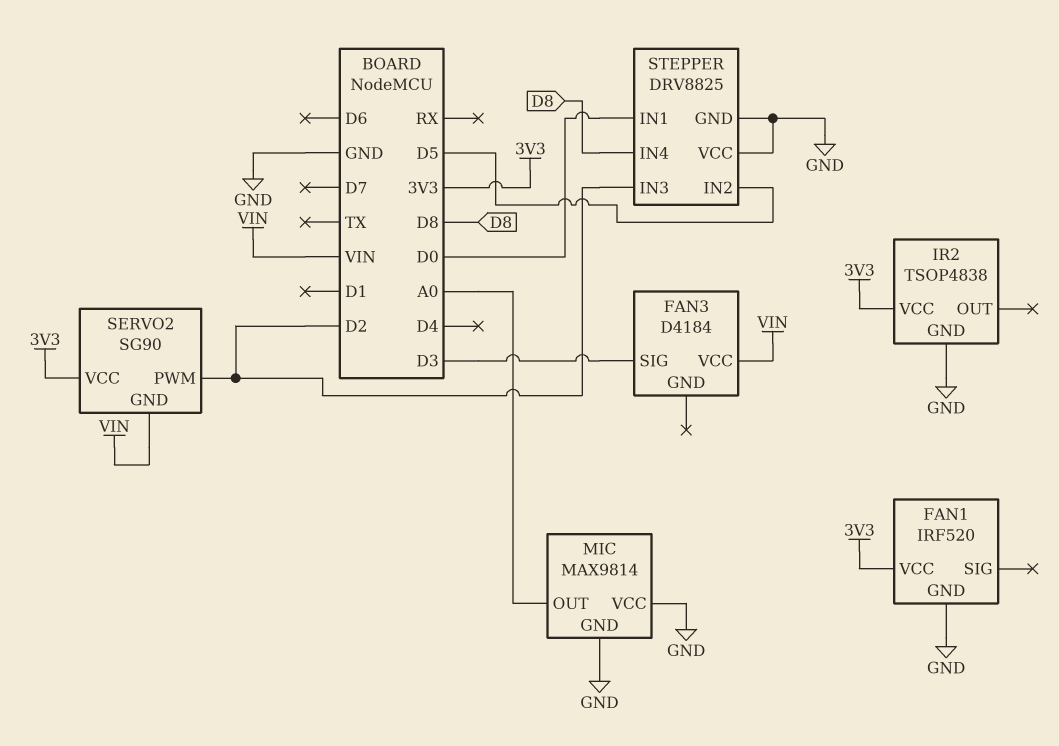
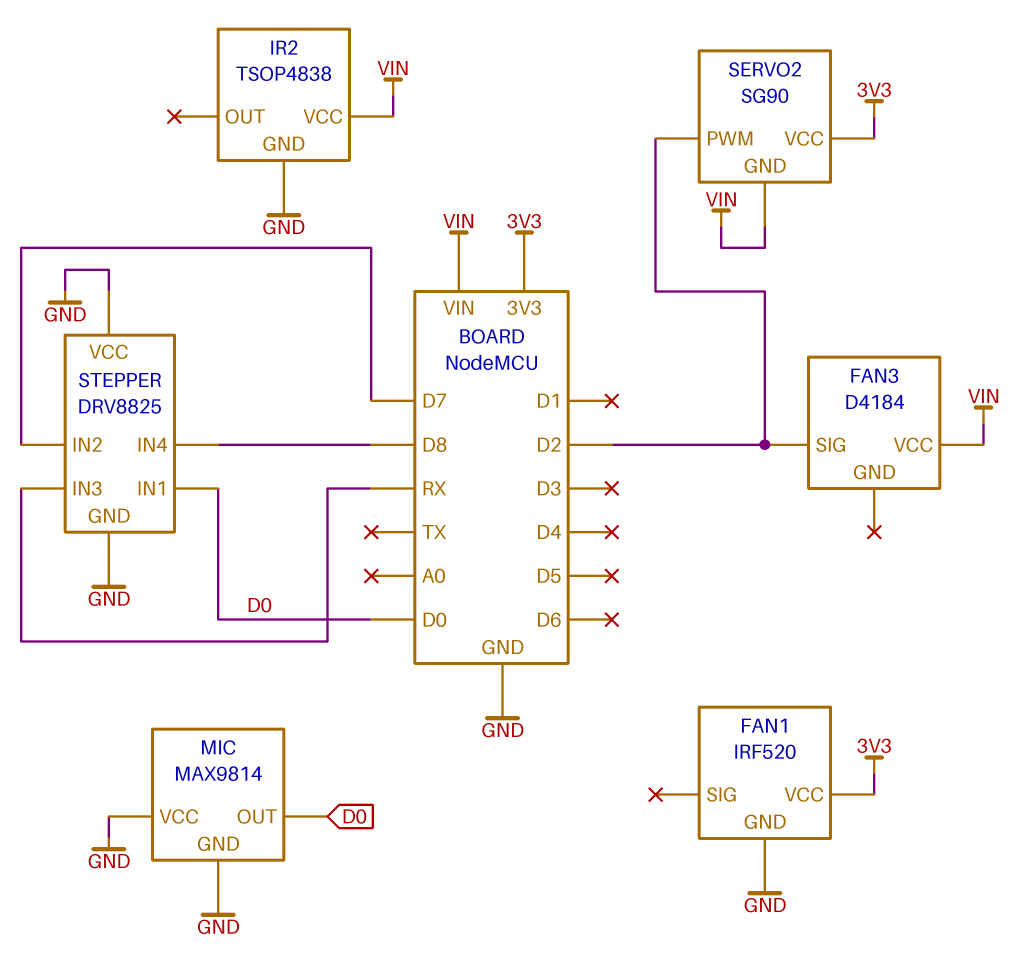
FAN3 pin SIG: D3 -> D2
IR2 pin VCC: 3V3 -> VIN
MIC pin OUT: A0 -> D0
STEPPER pin IN2: D5 -> D7
STEPPER pin IN3: D2 -> RX

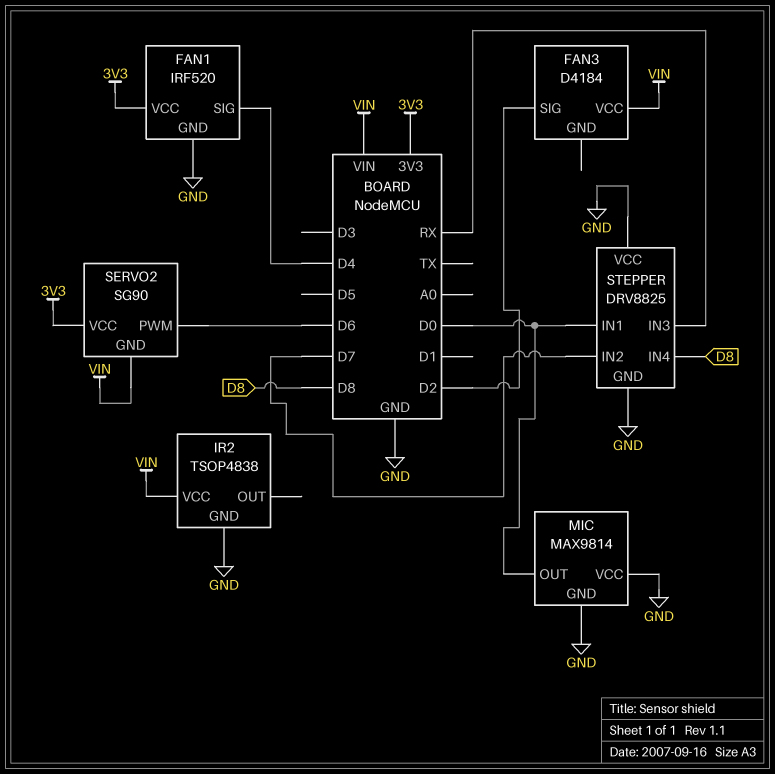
FAN1 pin SIG: none -> D4
SERVO2 pin PWM: D2 -> D6

